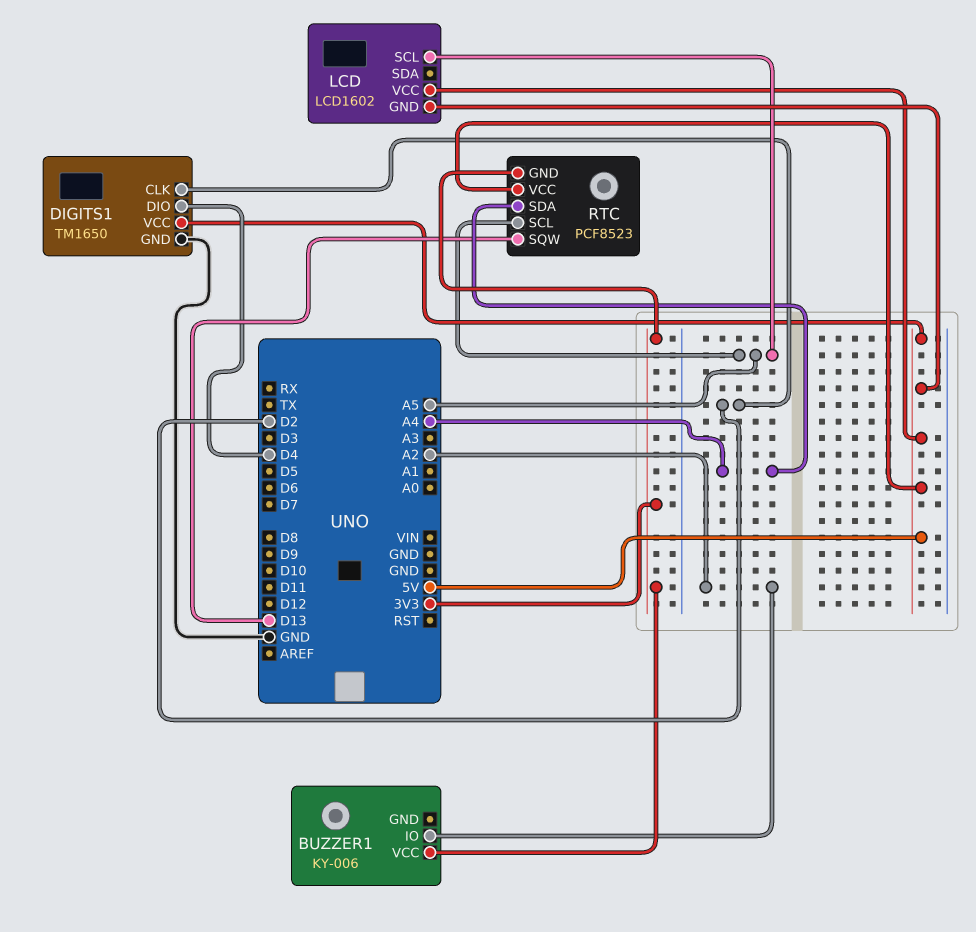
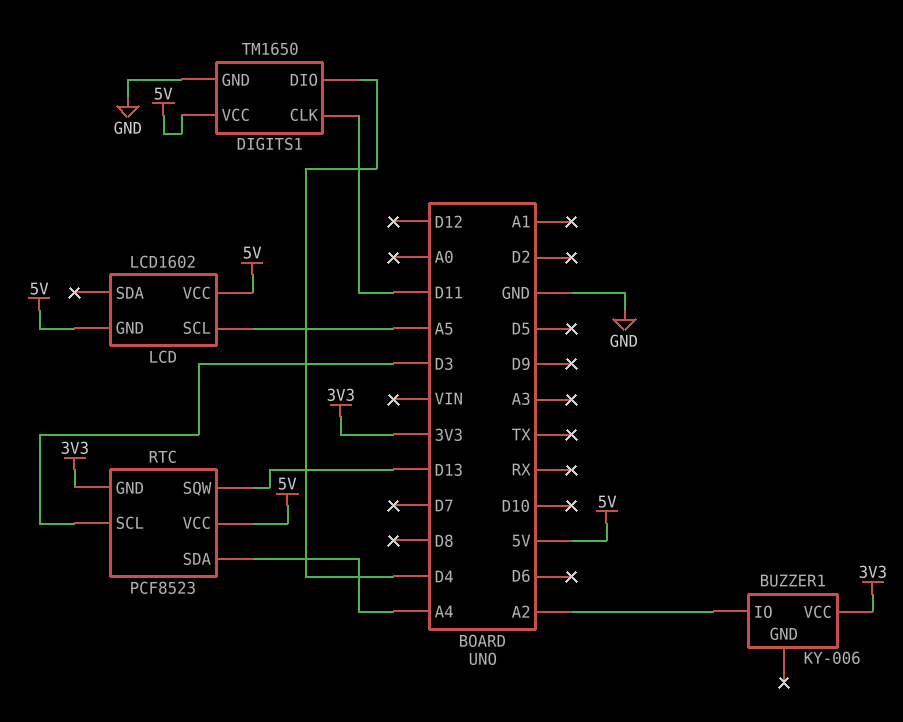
DIGITS1 pin CLK: D2 -> D11
RTC pin SCL: A5 -> D3

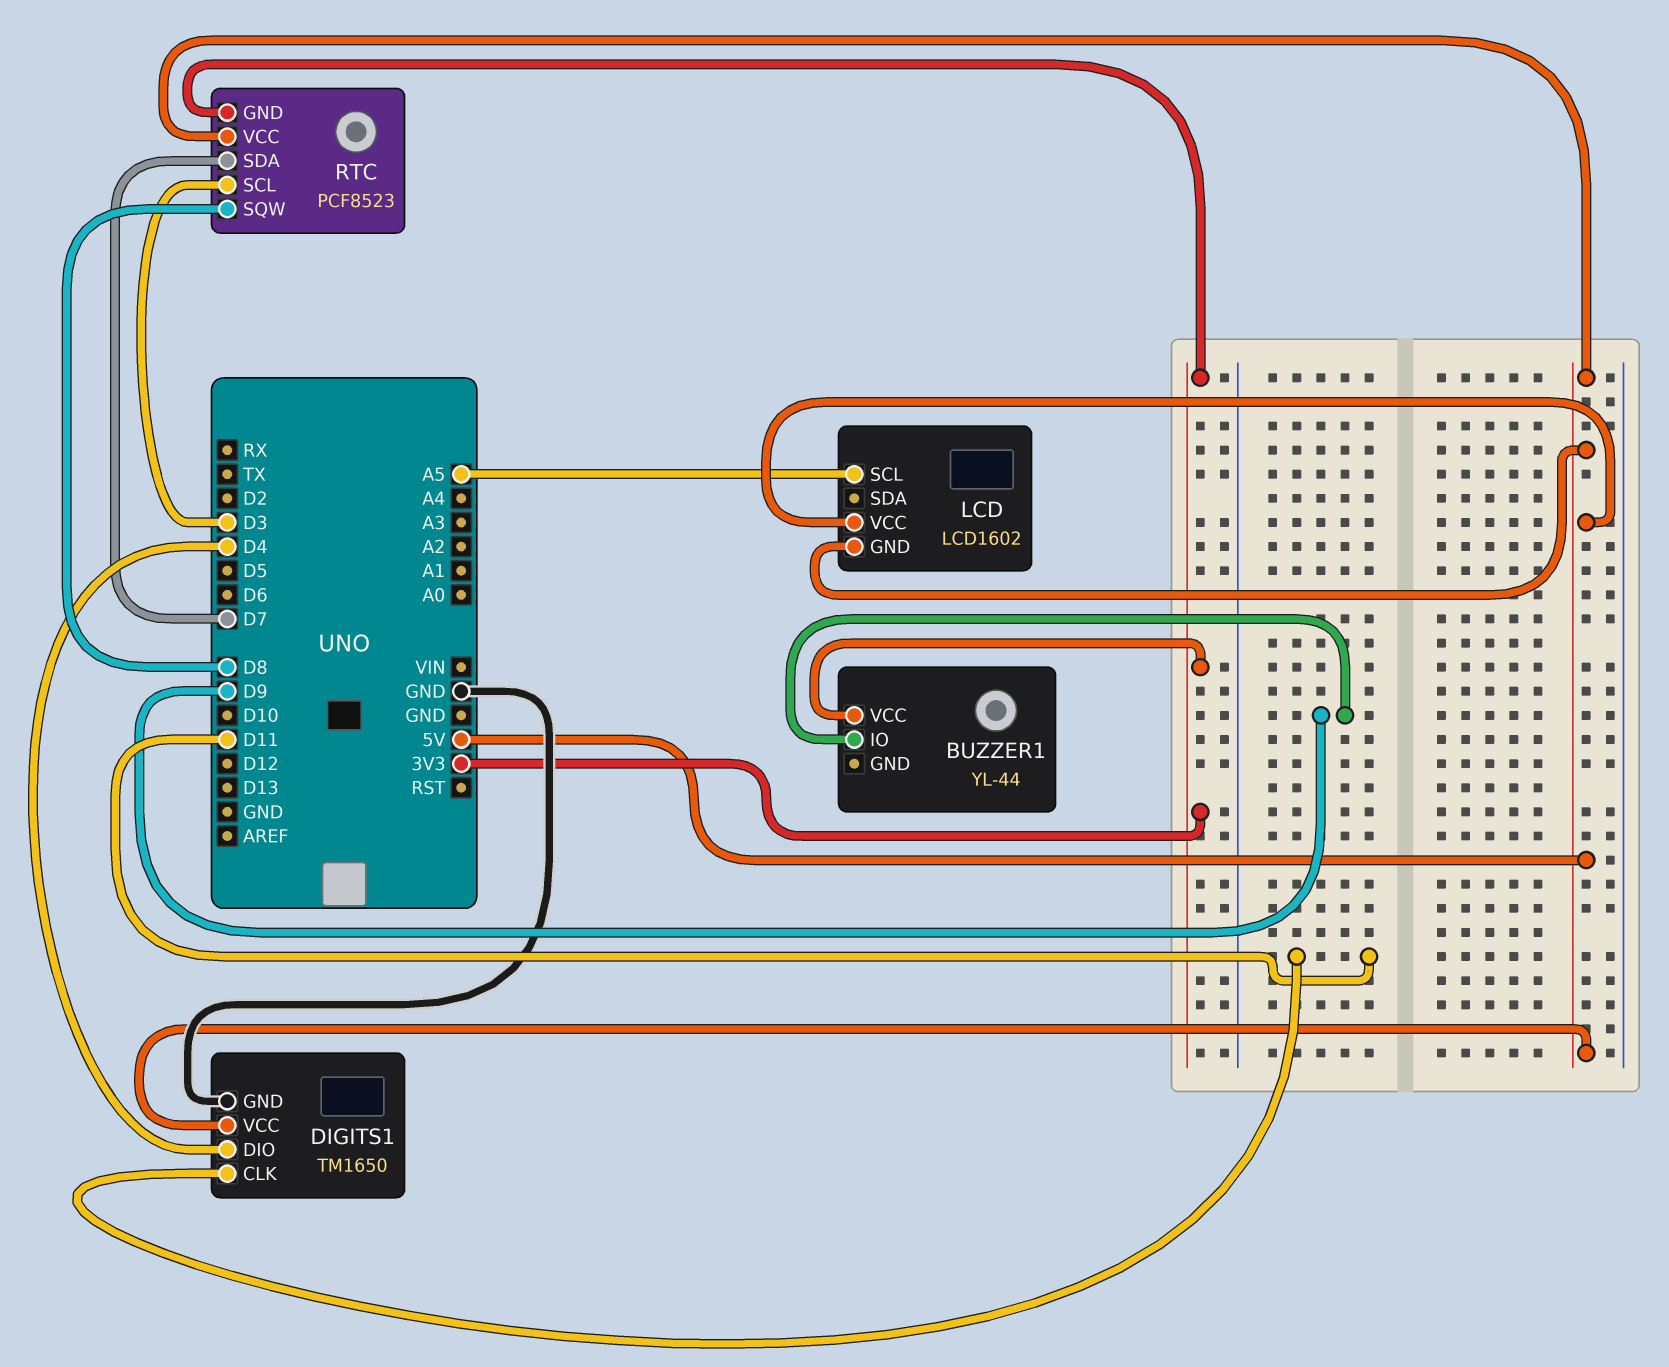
BUZZER1: KY-006 -> YL-44
BUZZER1 pin IO: A2 -> D9
RTC pin SDA: A4 -> D7
RTC pin SQW: D13 -> D8

